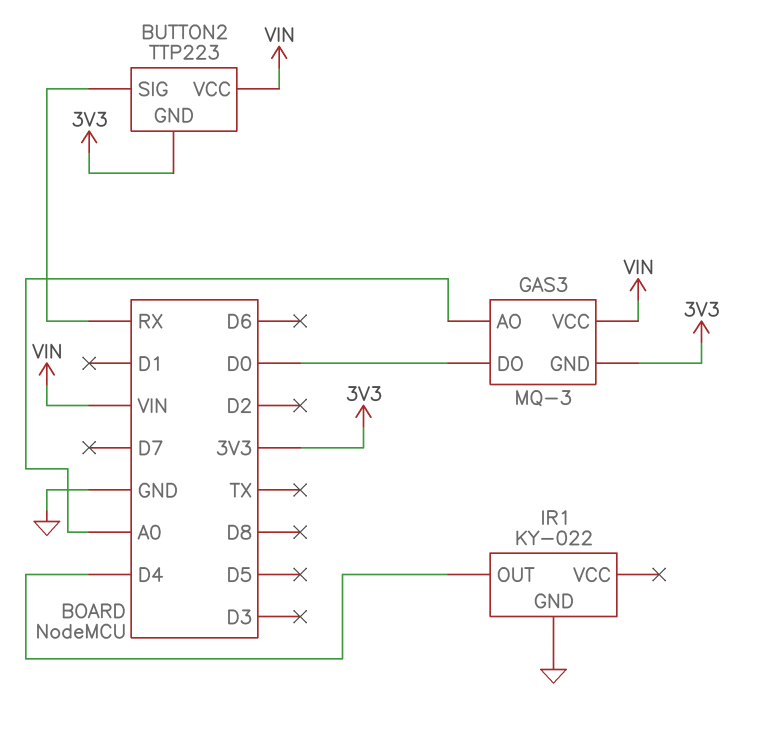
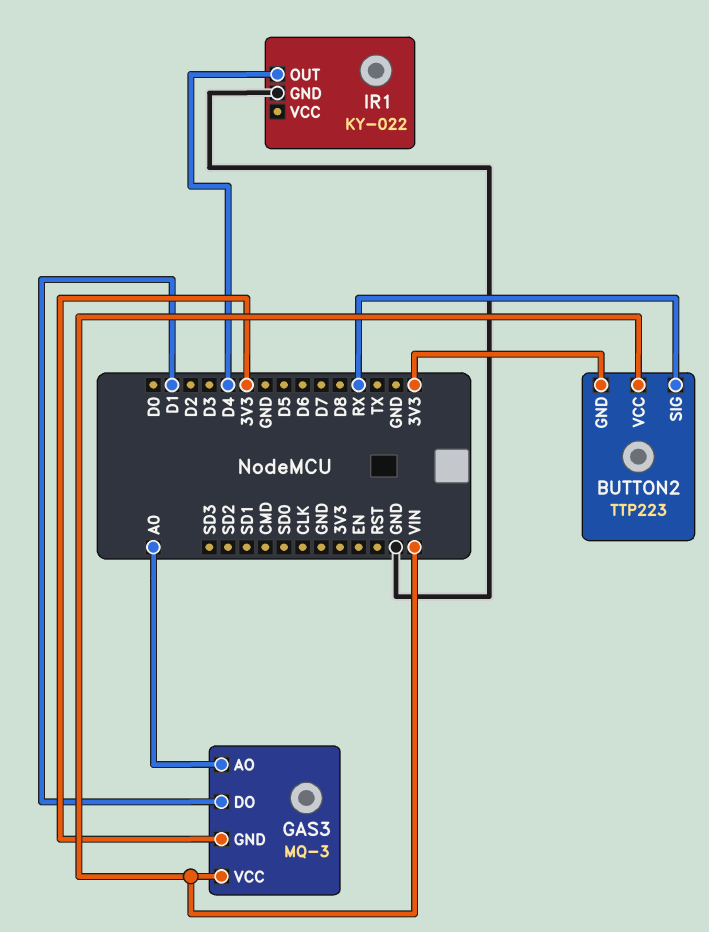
GAS3 pin DO: D0 -> D1

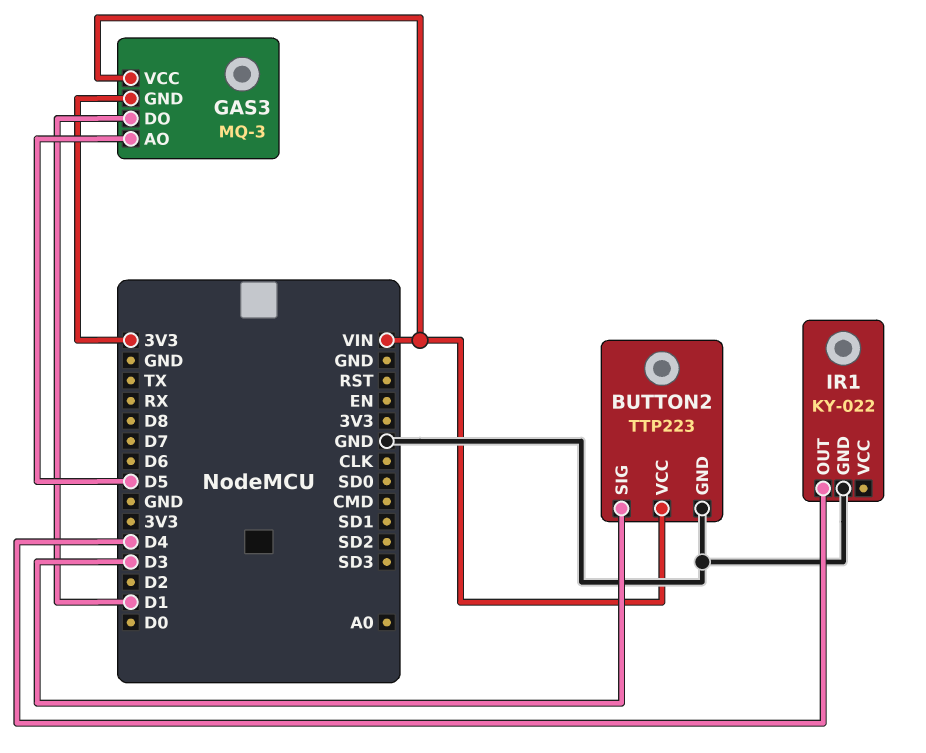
BUTTON2 pin GND: 3V3 -> GND
BUTTON2 pin SIG: RX -> D3
GAS3 pin AO: A0 -> D5

